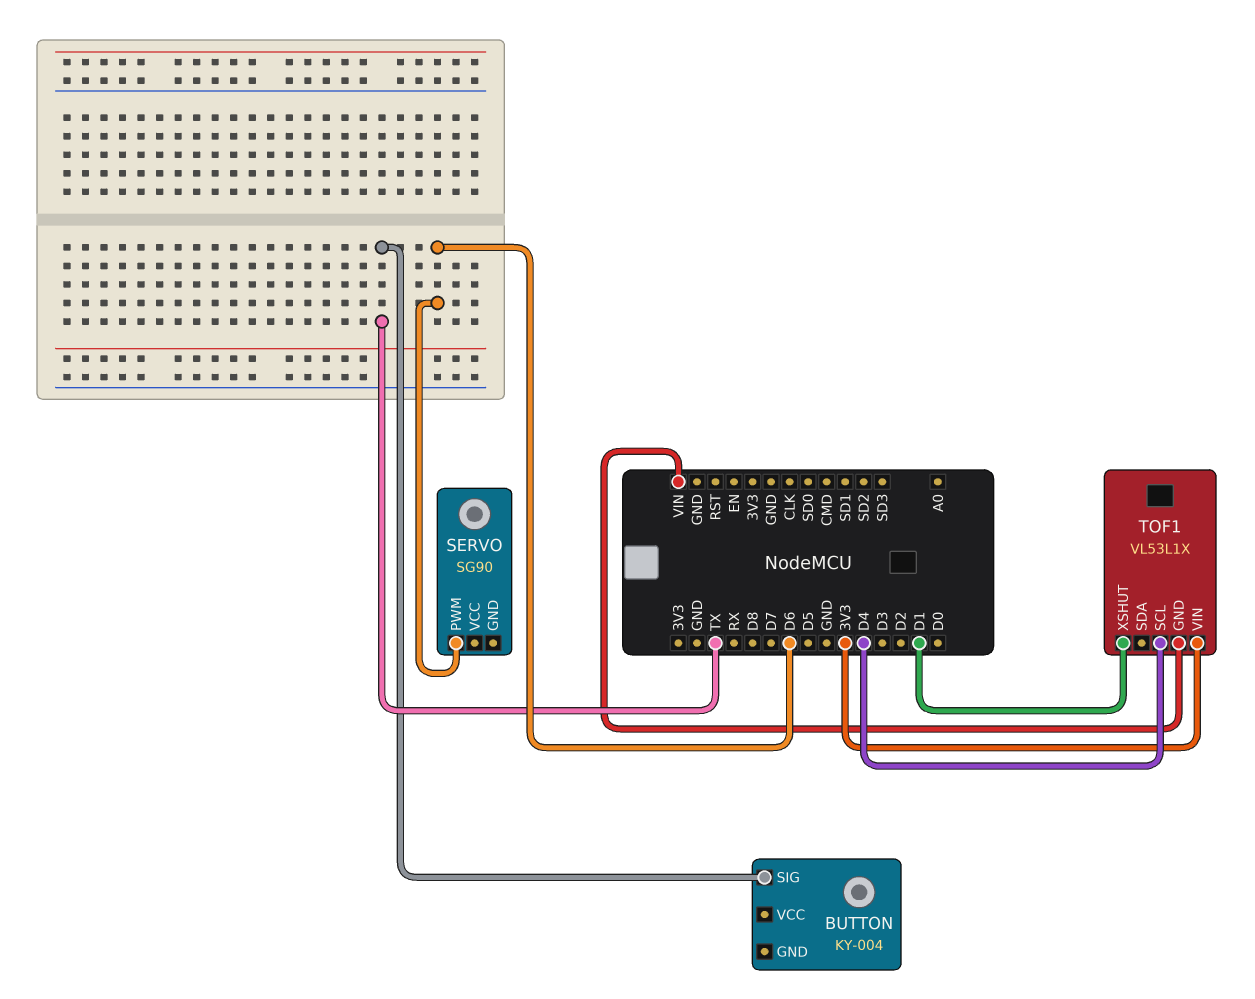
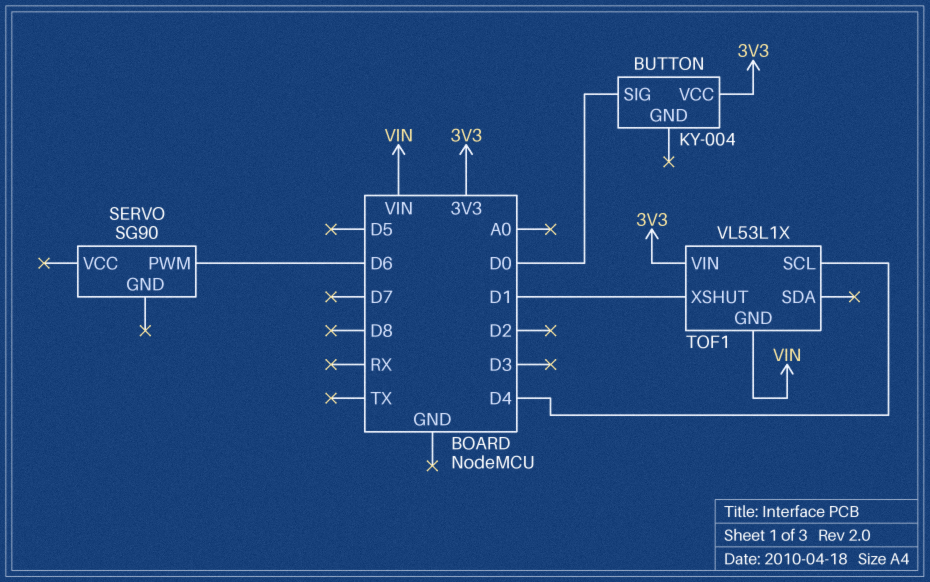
BUTTON pin SIG: TX -> D0
BUTTON pin VCC: none -> 3V3

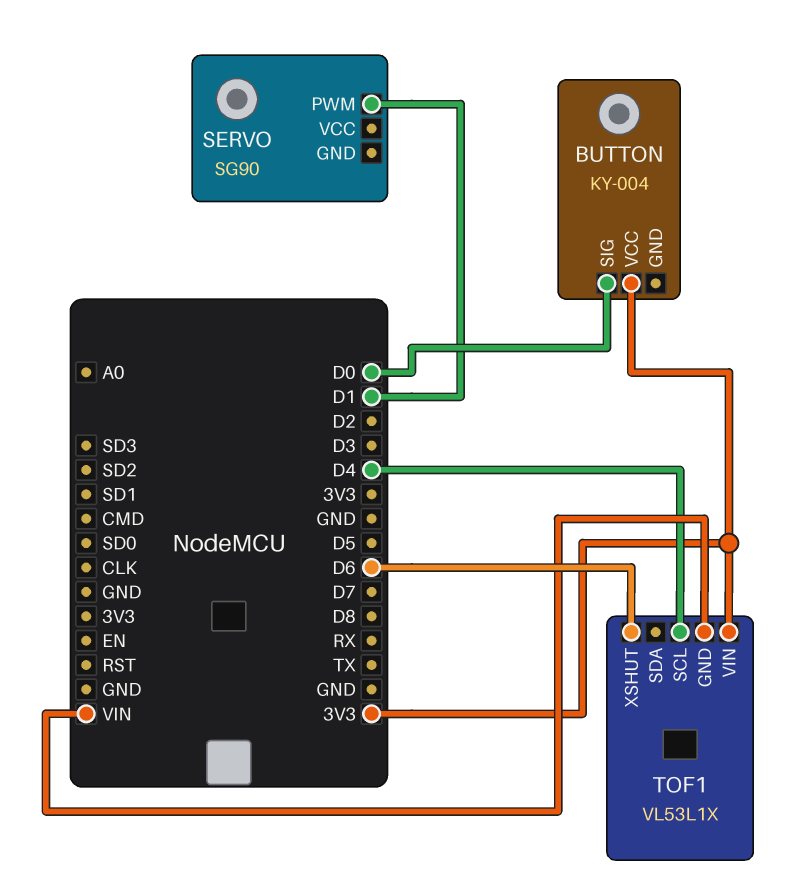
SERVO pin PWM: D6 -> D1
TOF1 pin XSHUT: D1 -> D6

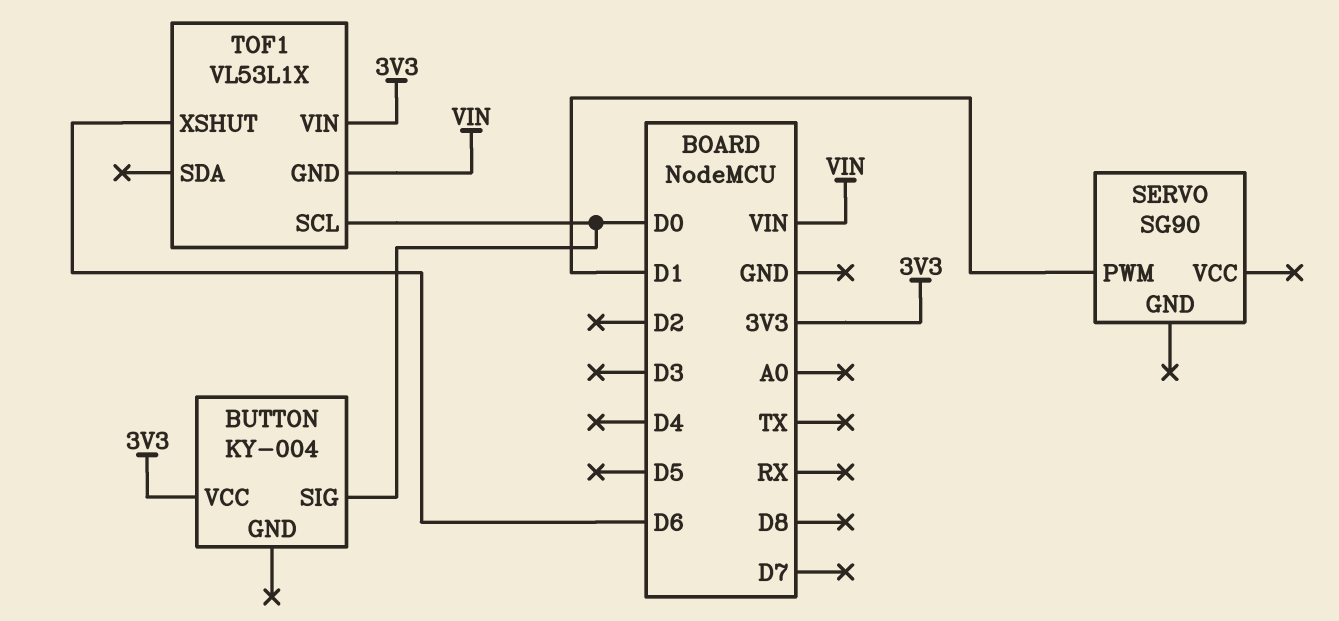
TOF1 pin SCL: D4 -> D0

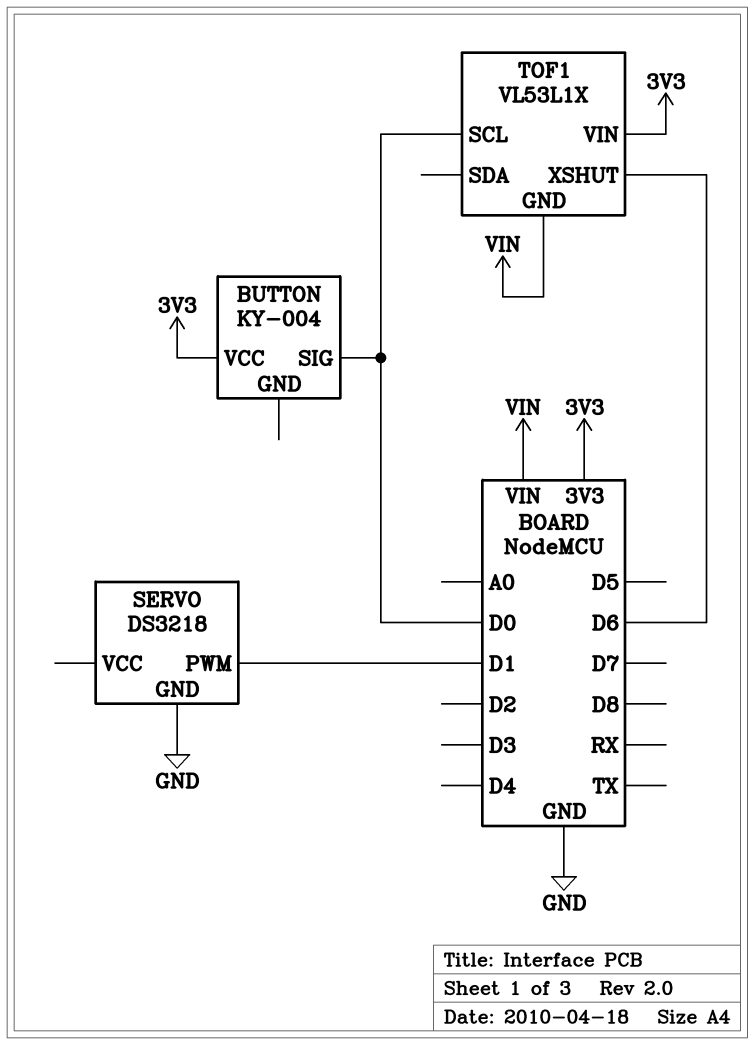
SERVO: SG90 -> DS3218
SERVO pin GND: none -> GND

